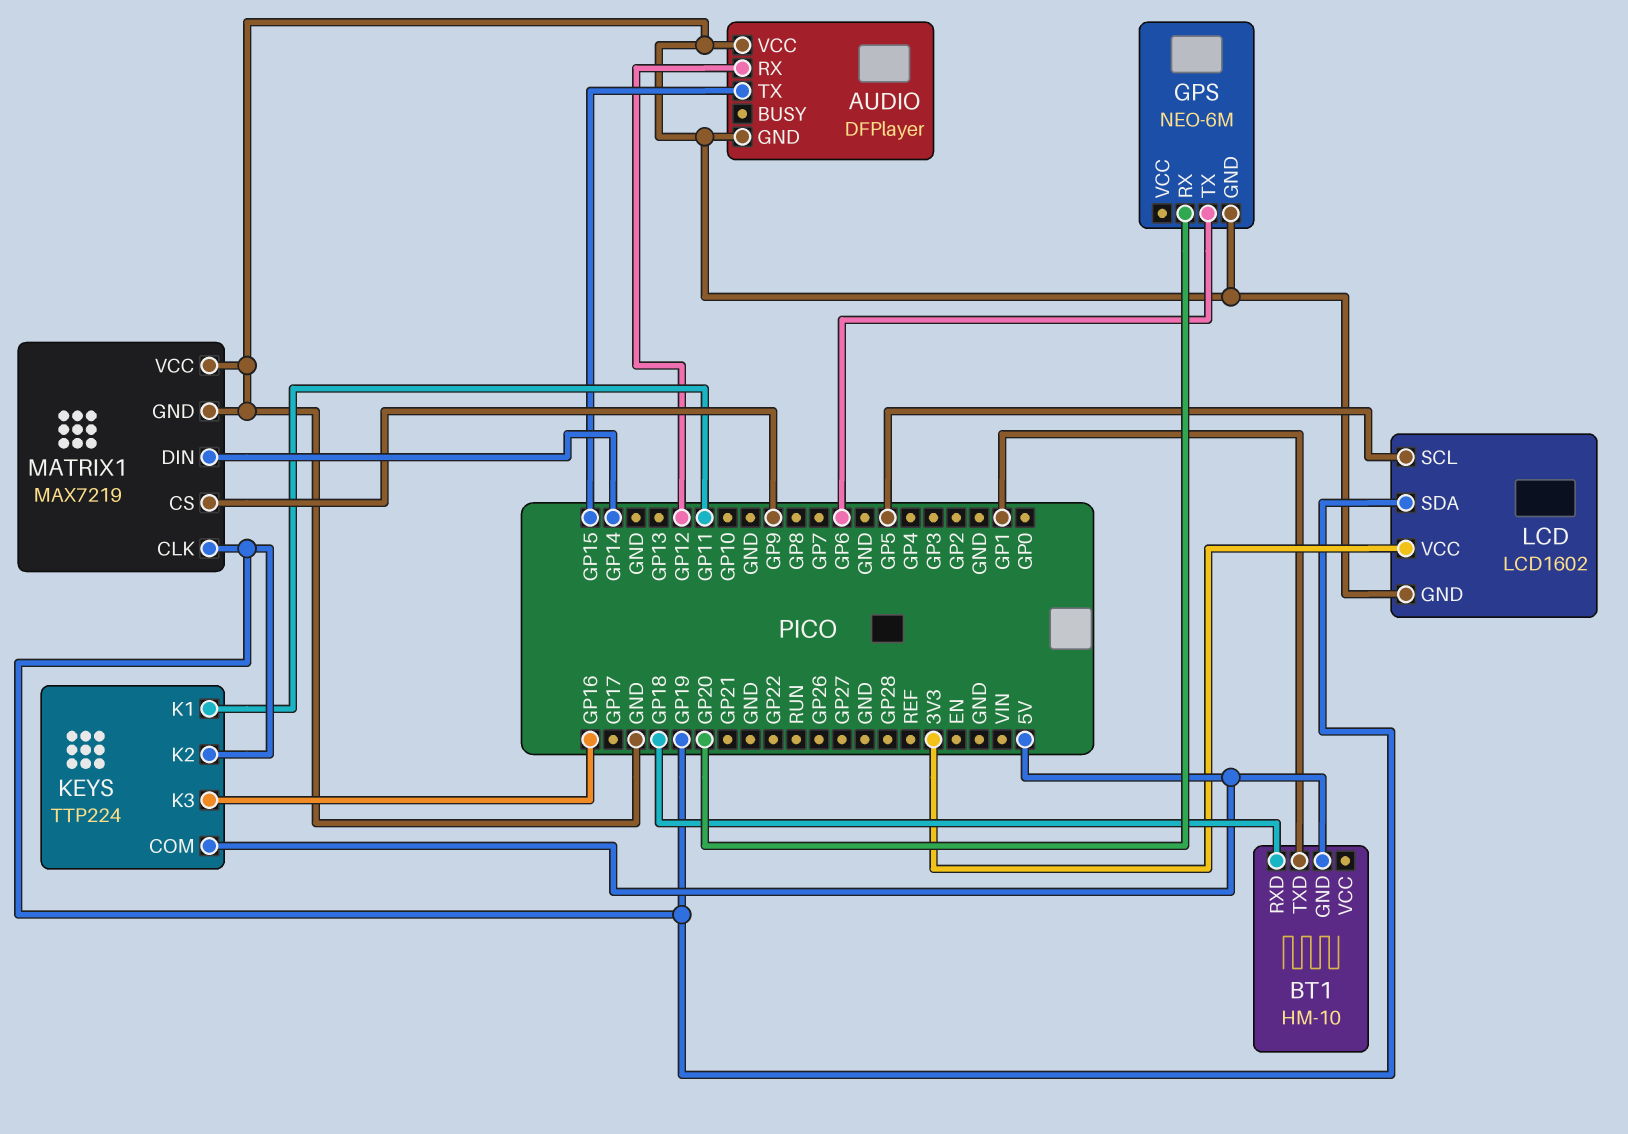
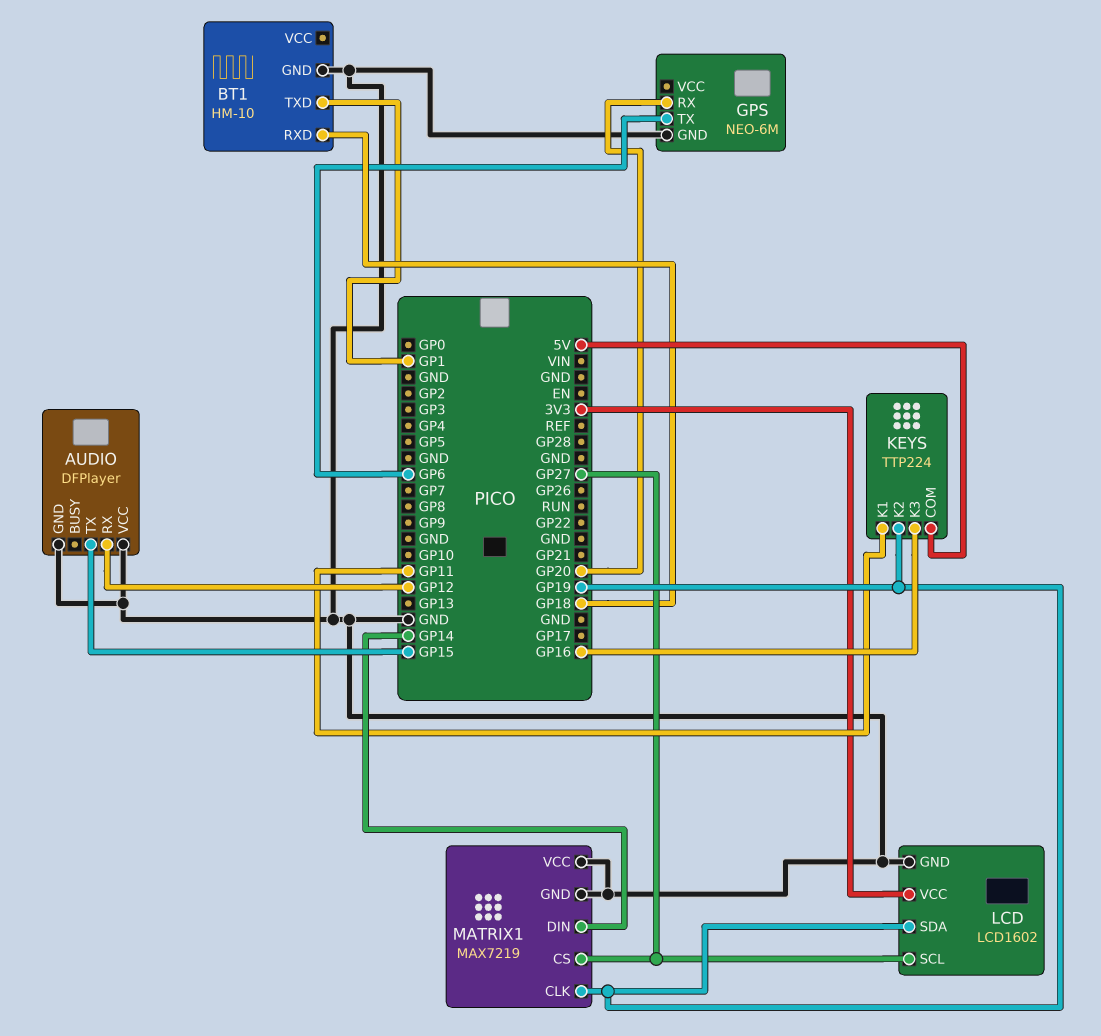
BT1 pin GND: 5V -> GND
LCD pin SCL: GP5 -> GP27
MATRIX1 pin CS: GP9 -> GP27

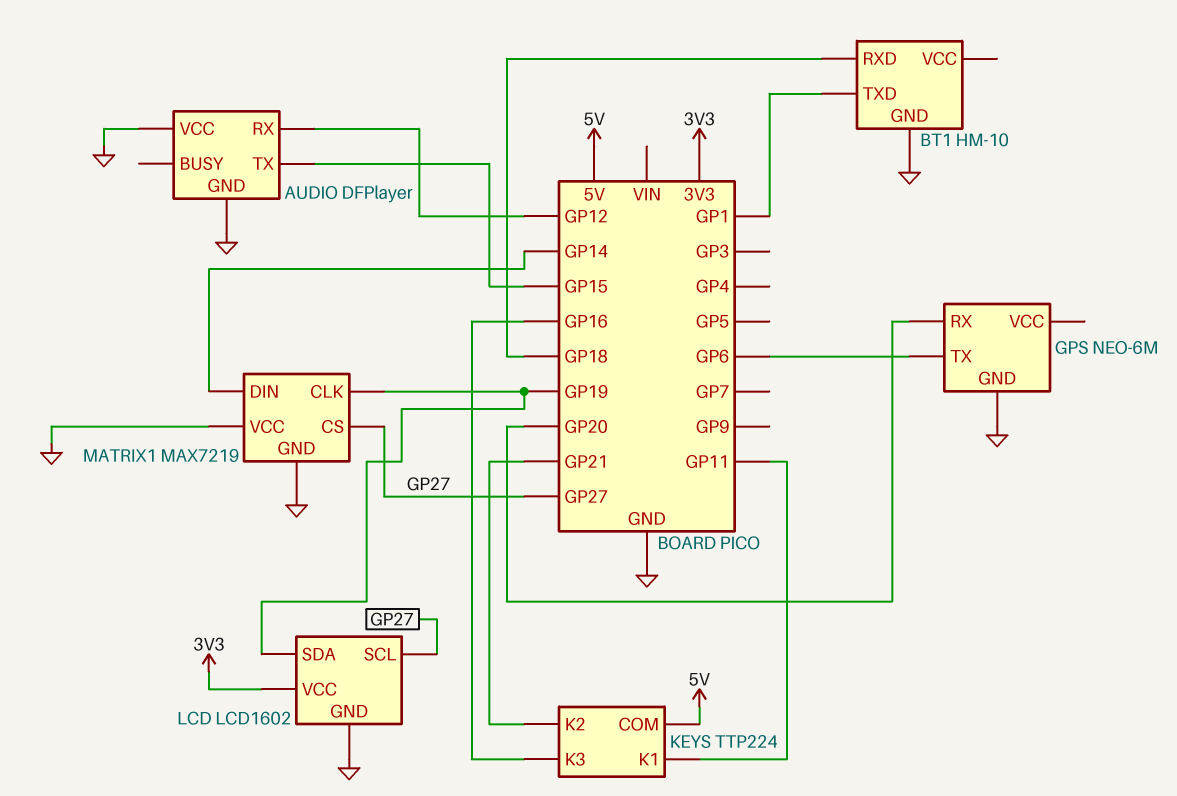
KEYS pin K2: GP19 -> GP21

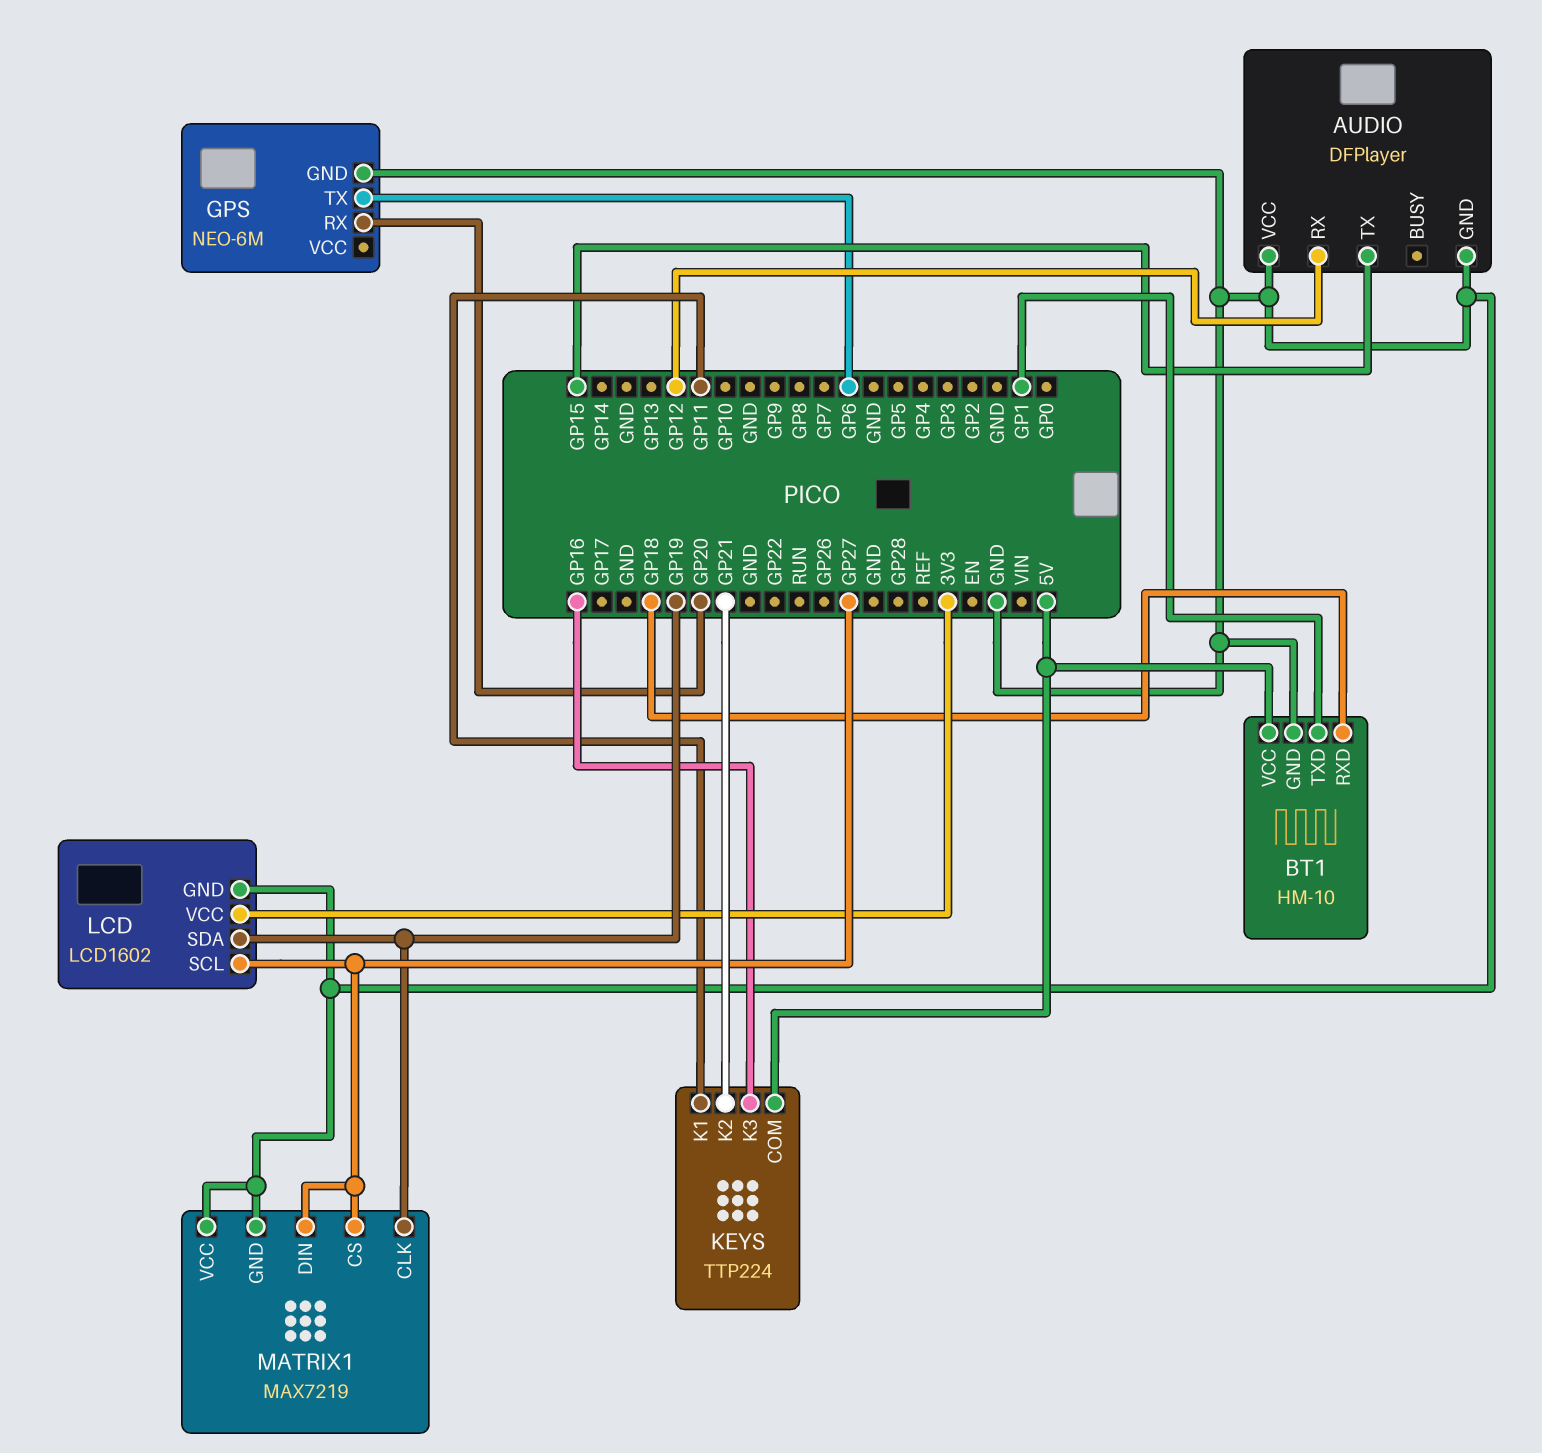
BT1 pin VCC: none -> 5V
MATRIX1 pin DIN: GP14 -> GP27

